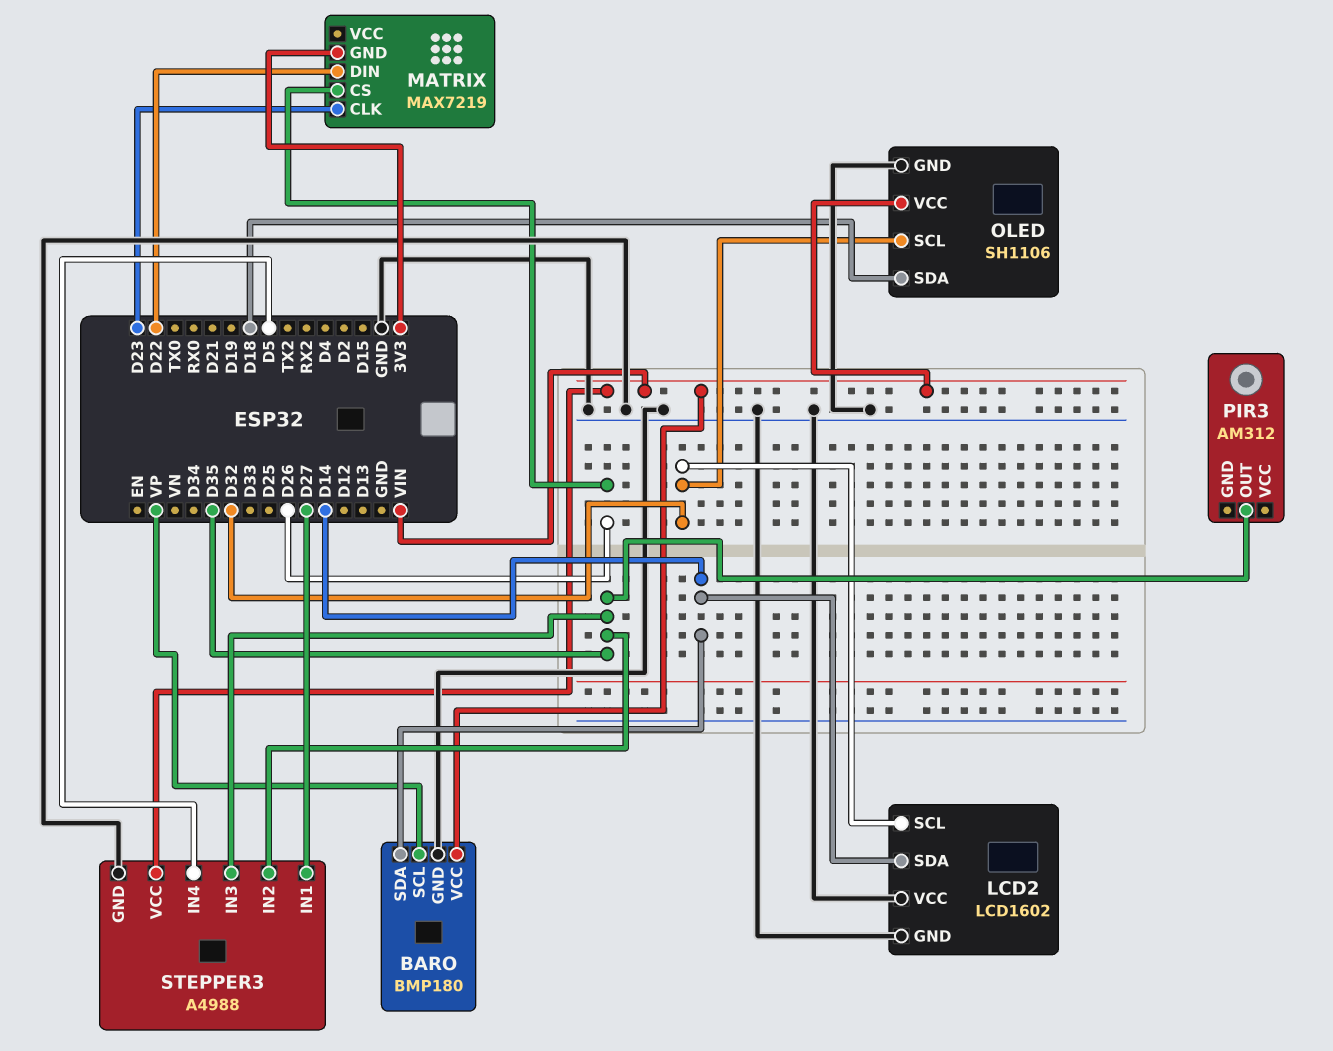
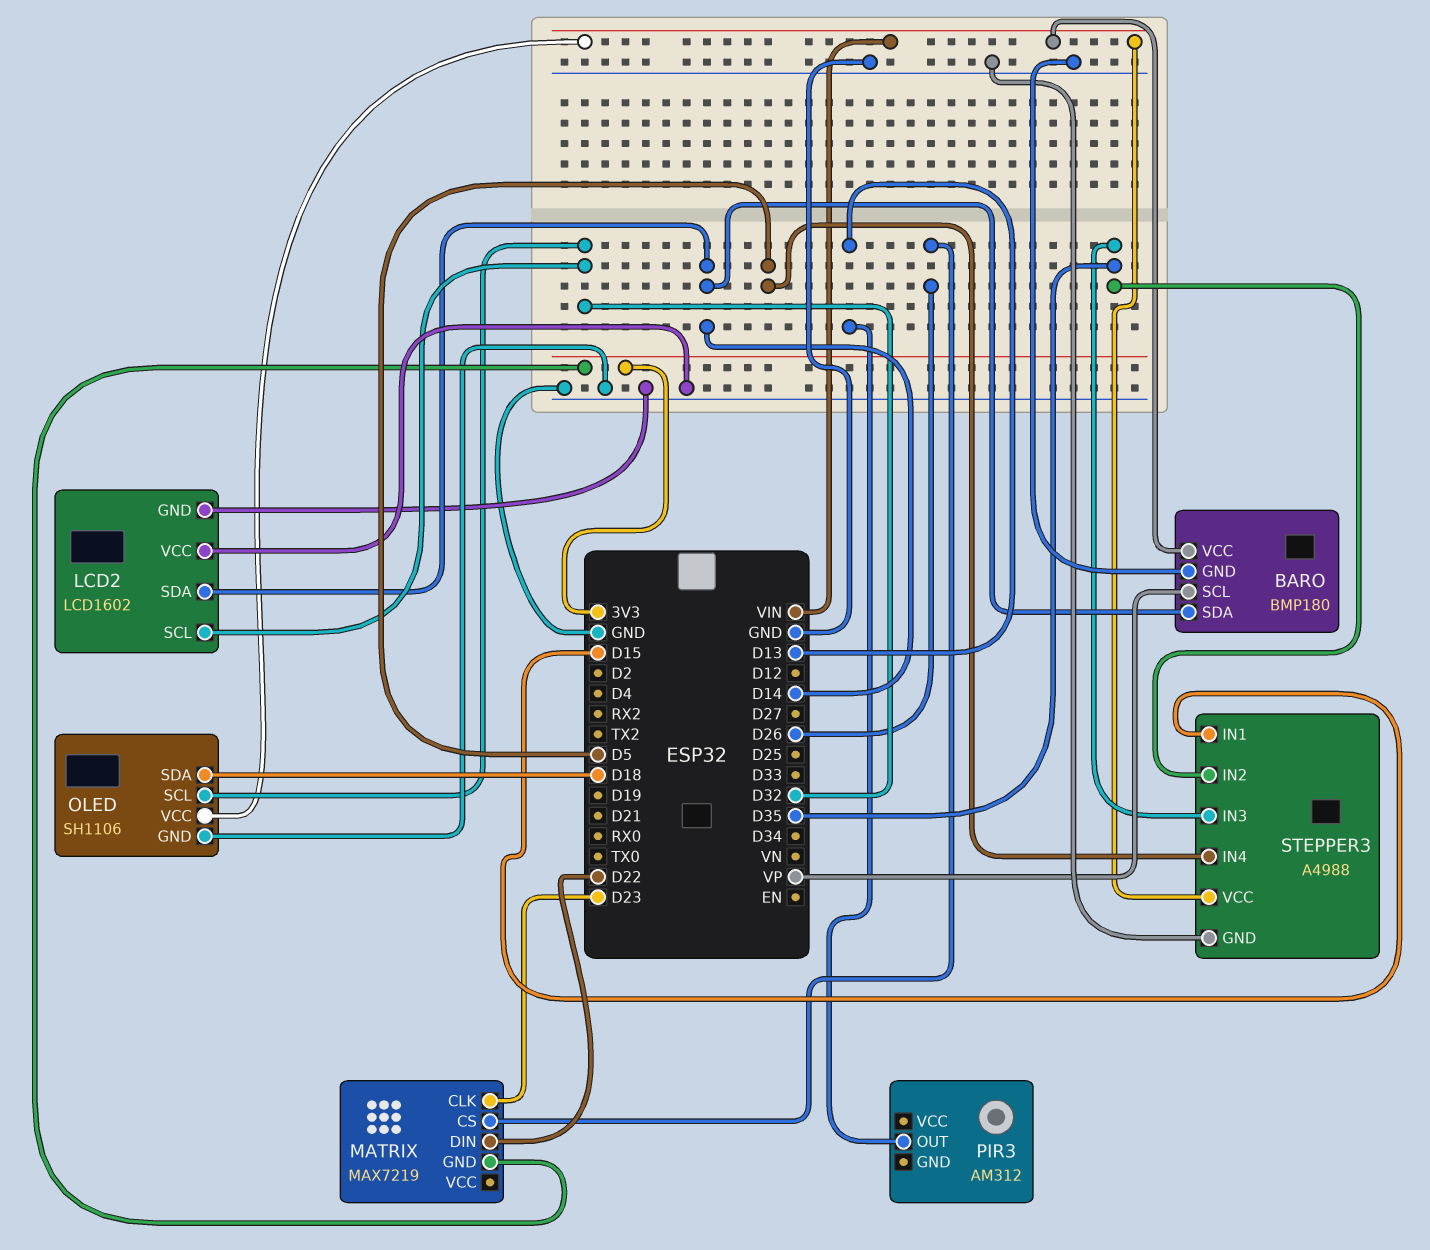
PIR3 pin OUT: D35 -> D13
STEPPER3 pin IN1: D27 -> D15

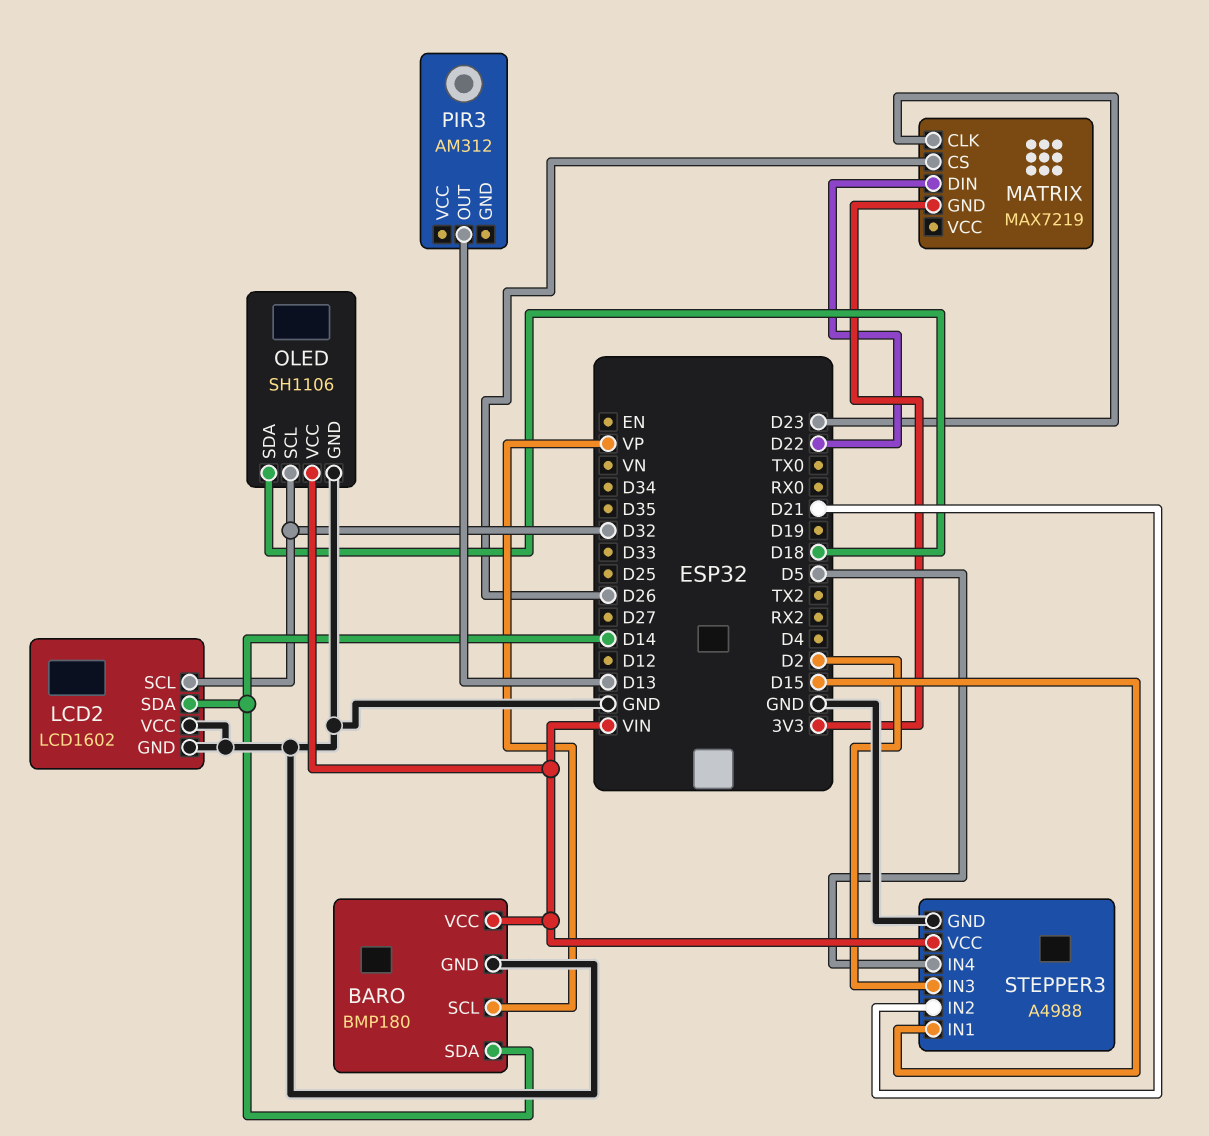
STEPPER3 pin IN2: D35 -> D21
STEPPER3 pin IN3: D35 -> D2

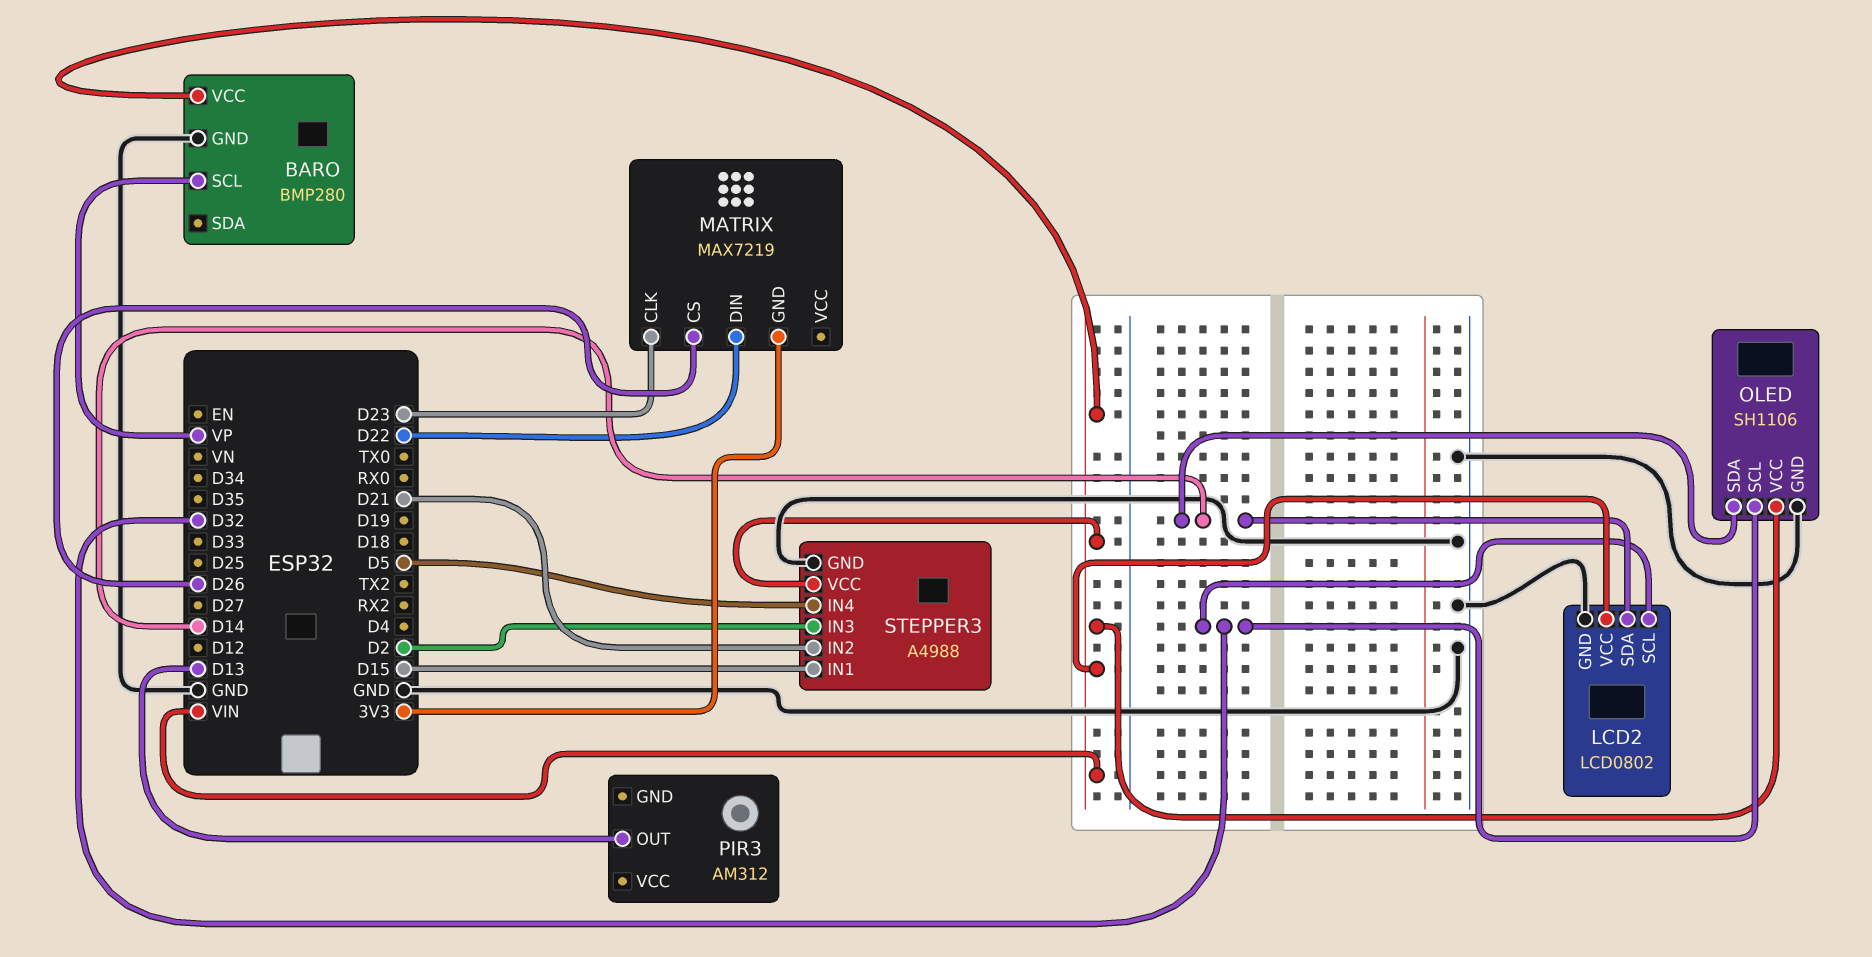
BARO: BMP180 -> BMP280
BARO pin SDA: D14 -> none
LCD2: LCD1602 -> LCD0802
LCD2 pin VCC: GND -> VIN
OLED pin SDA: D18 -> D14

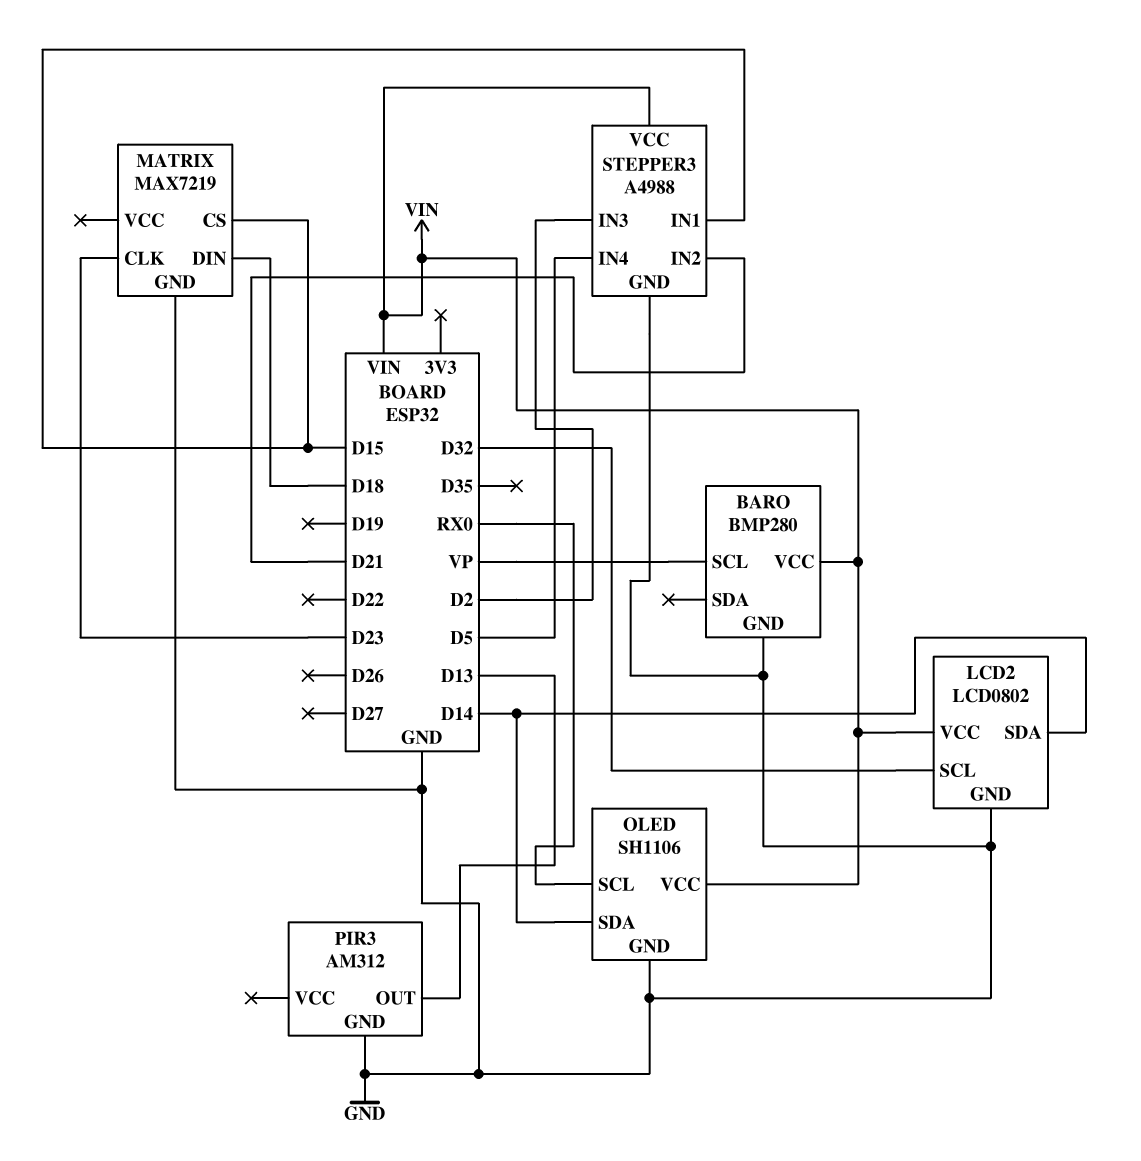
MATRIX pin CS: D26 -> D15
MATRIX pin DIN: D22 -> D18
MATRIX pin GND: 3V3 -> GND
OLED pin SCL: D32 -> RX0
PIR3 pin GND: none -> GND

